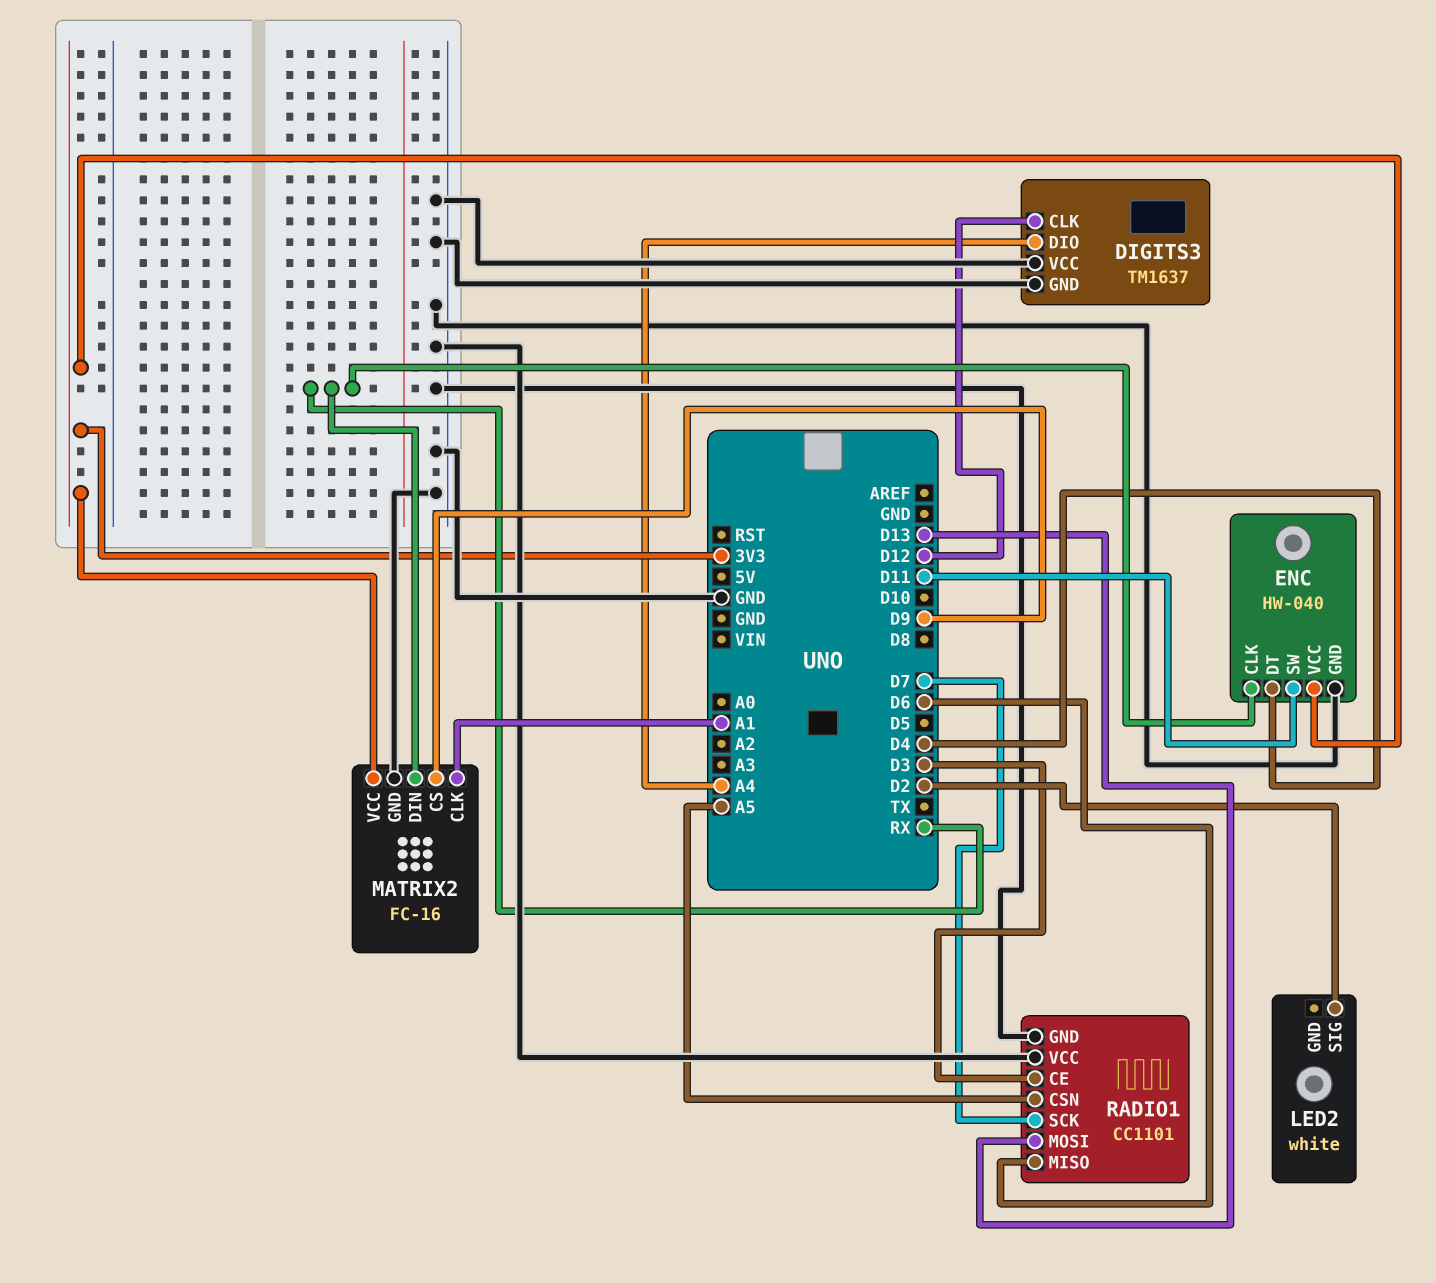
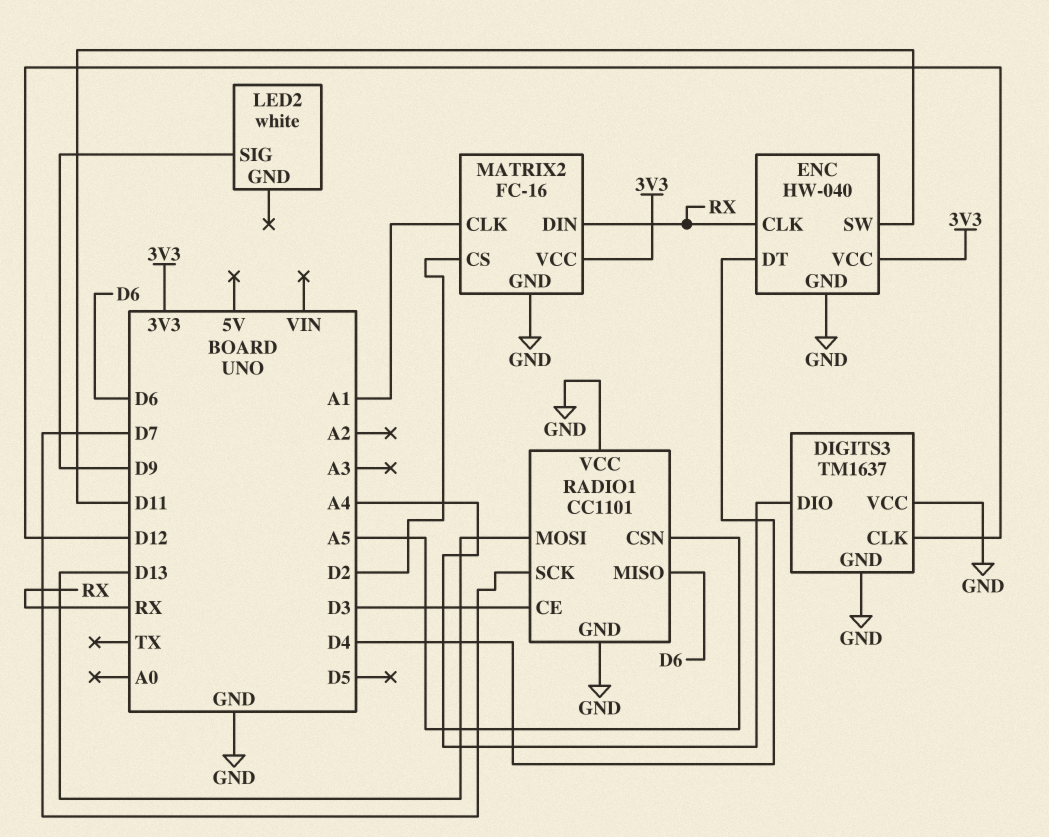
LED2 pin SIG: D2 -> D9
MATRIX2 pin CS: D9 -> D2

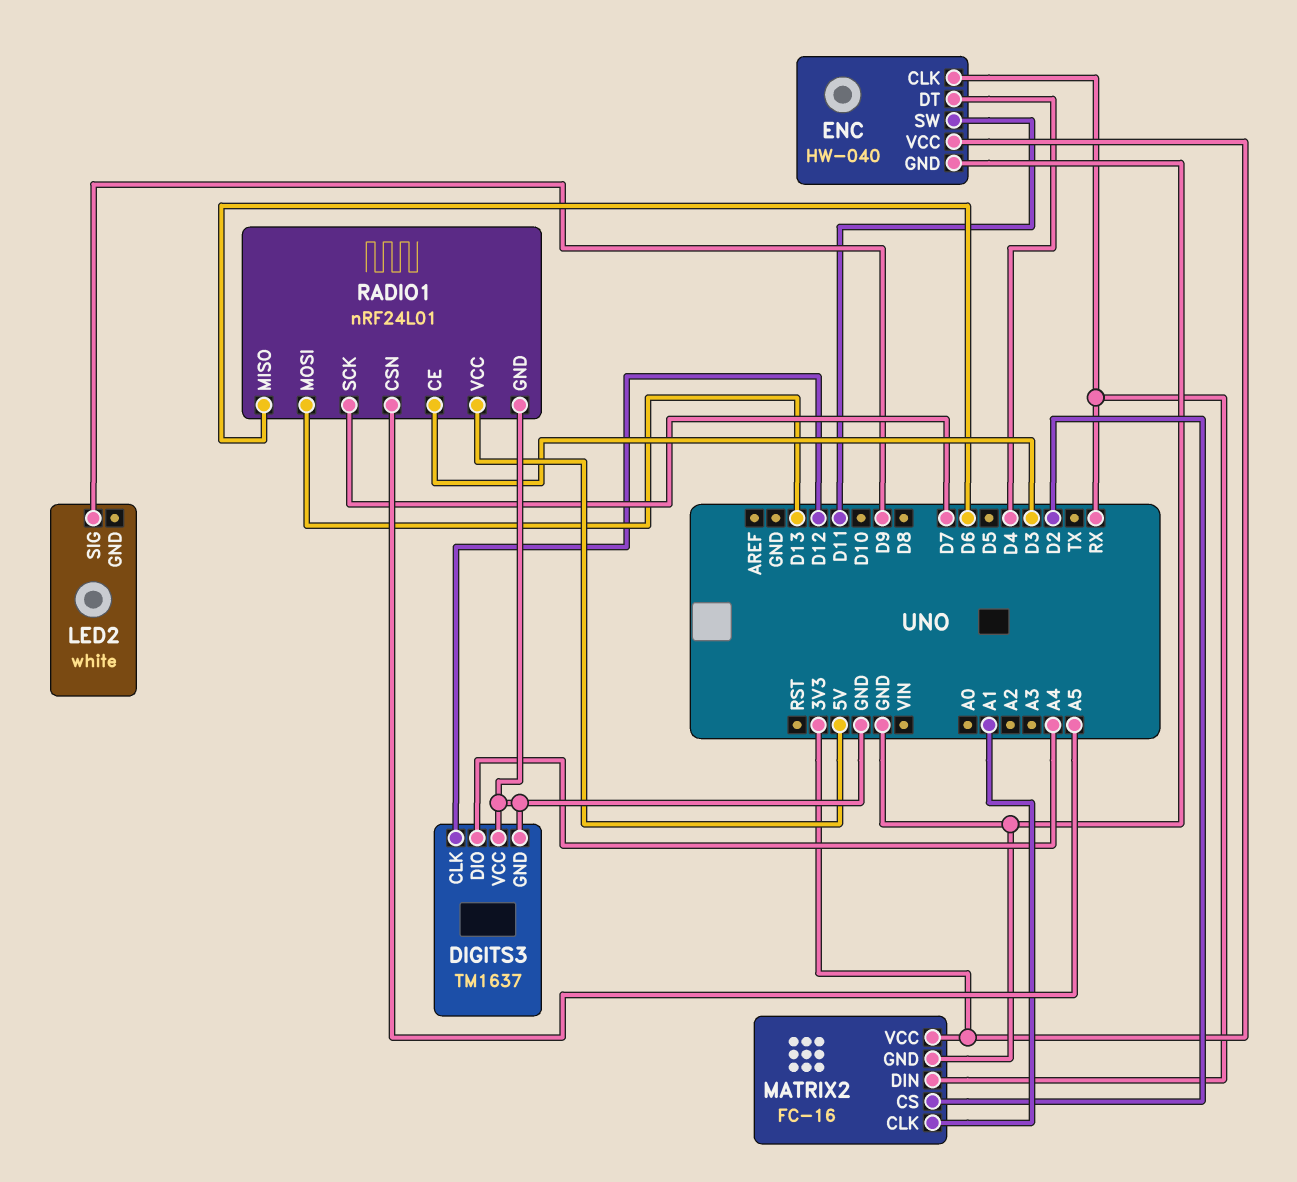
RADIO1: CC1101 -> nRF24L01
RADIO1 pin VCC: GND -> 5V

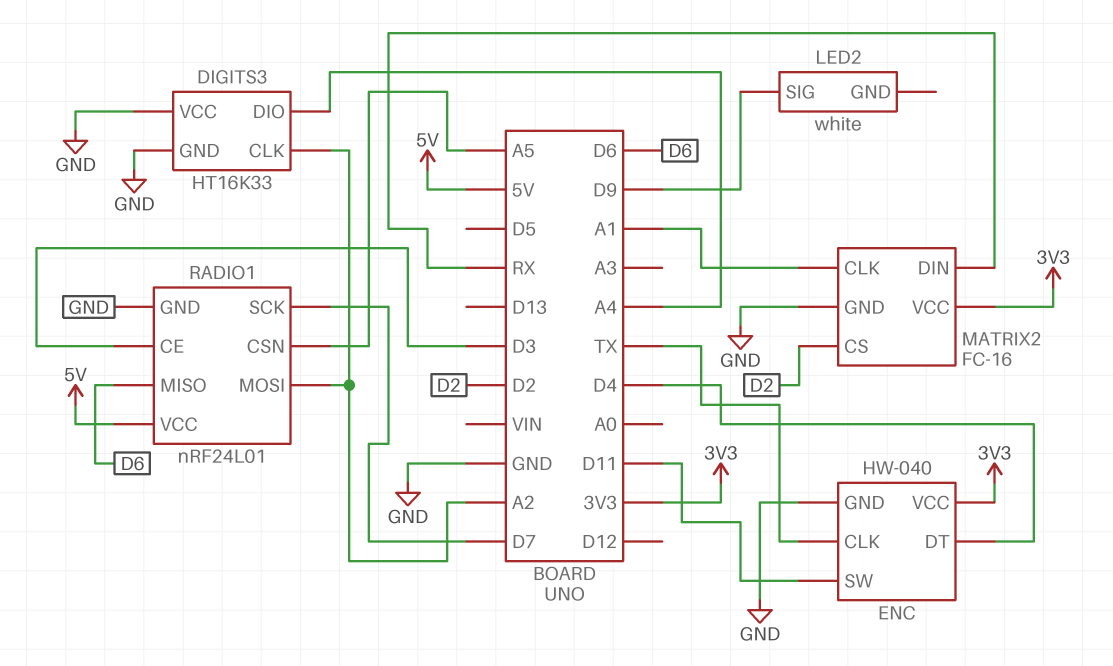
DIGITS3: TM1637 -> HT16K33
DIGITS3 pin CLK: D12 -> A2
ENC pin CLK: RX -> TX
RADIO1 pin MOSI: D13 -> A2

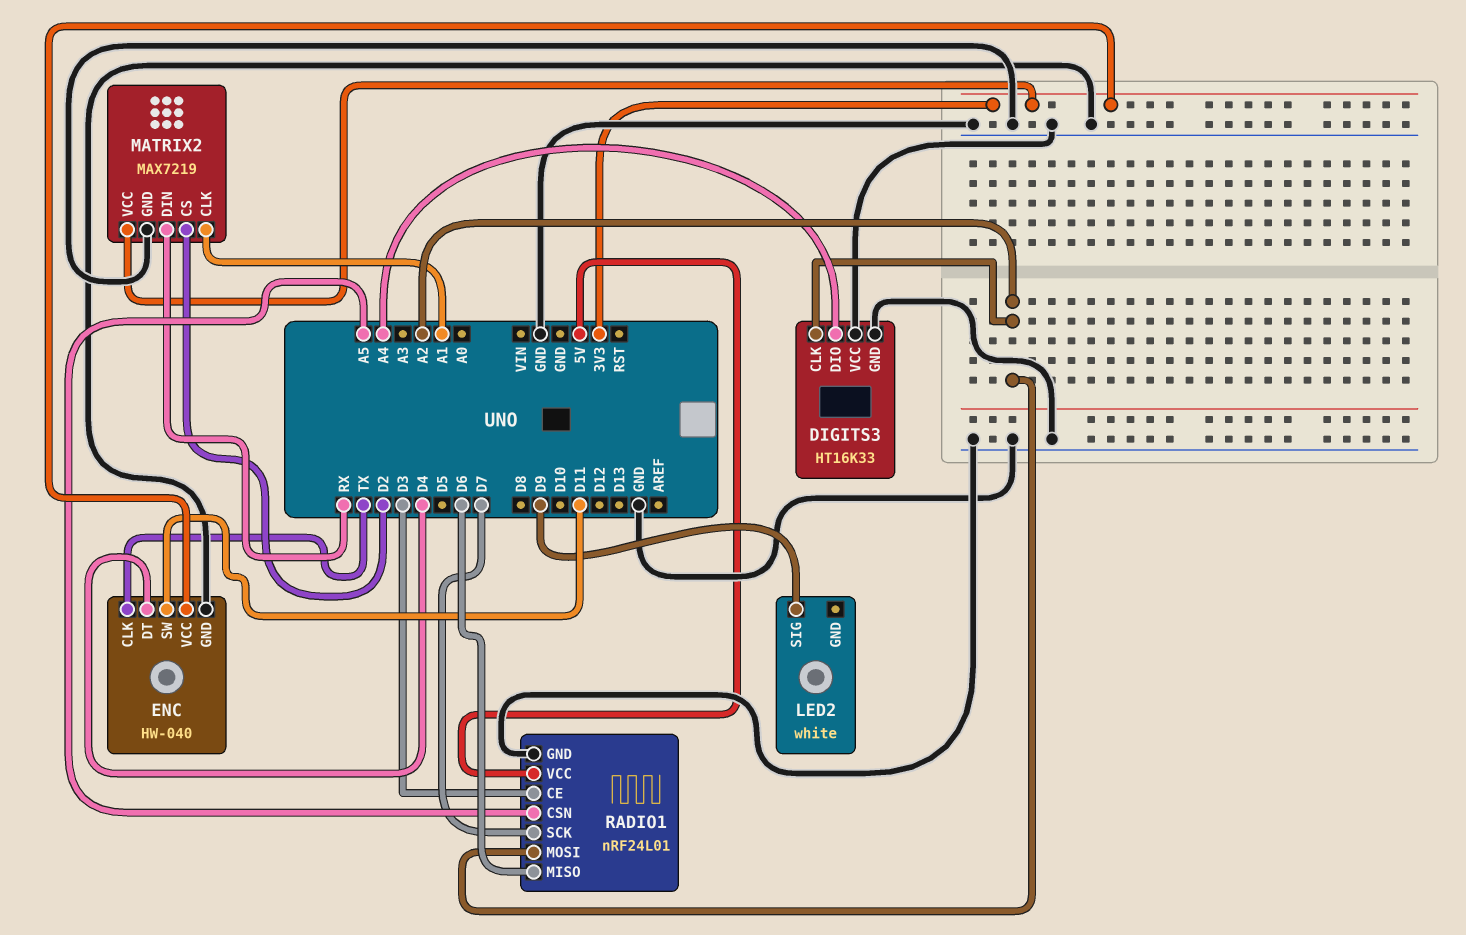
MATRIX2: FC-16 -> MAX7219

